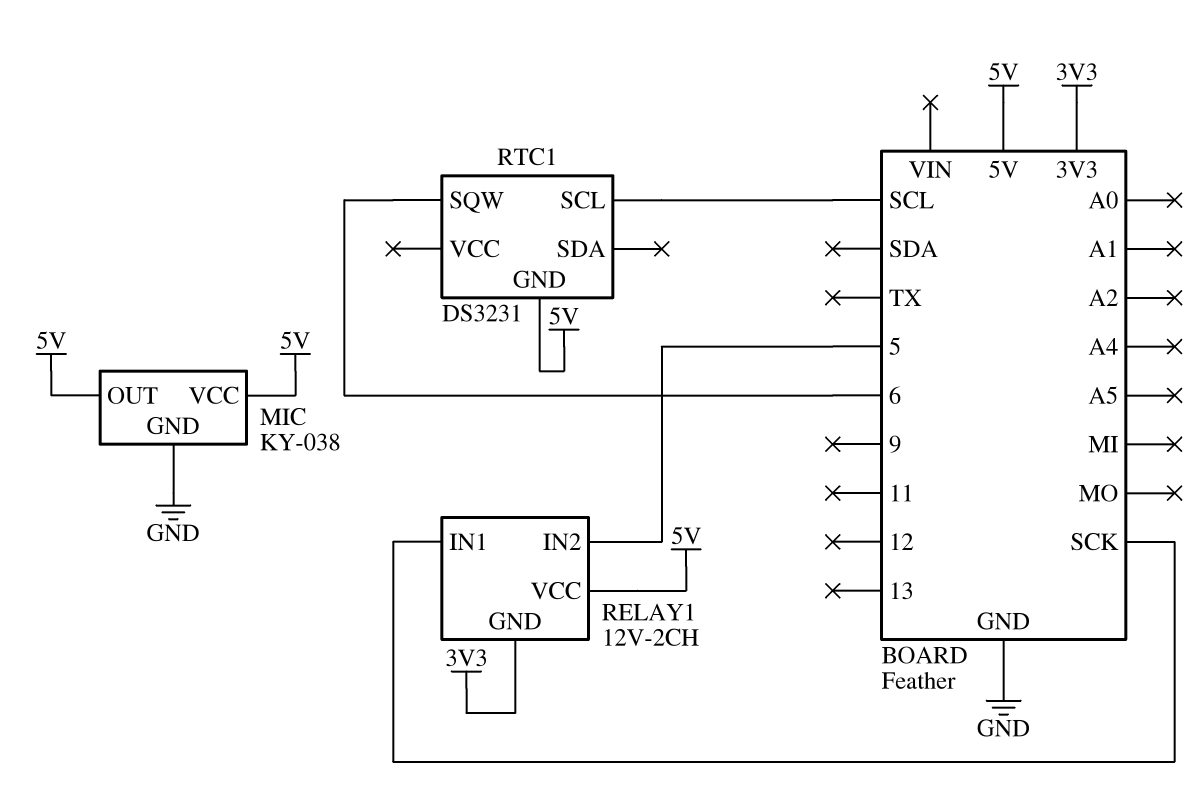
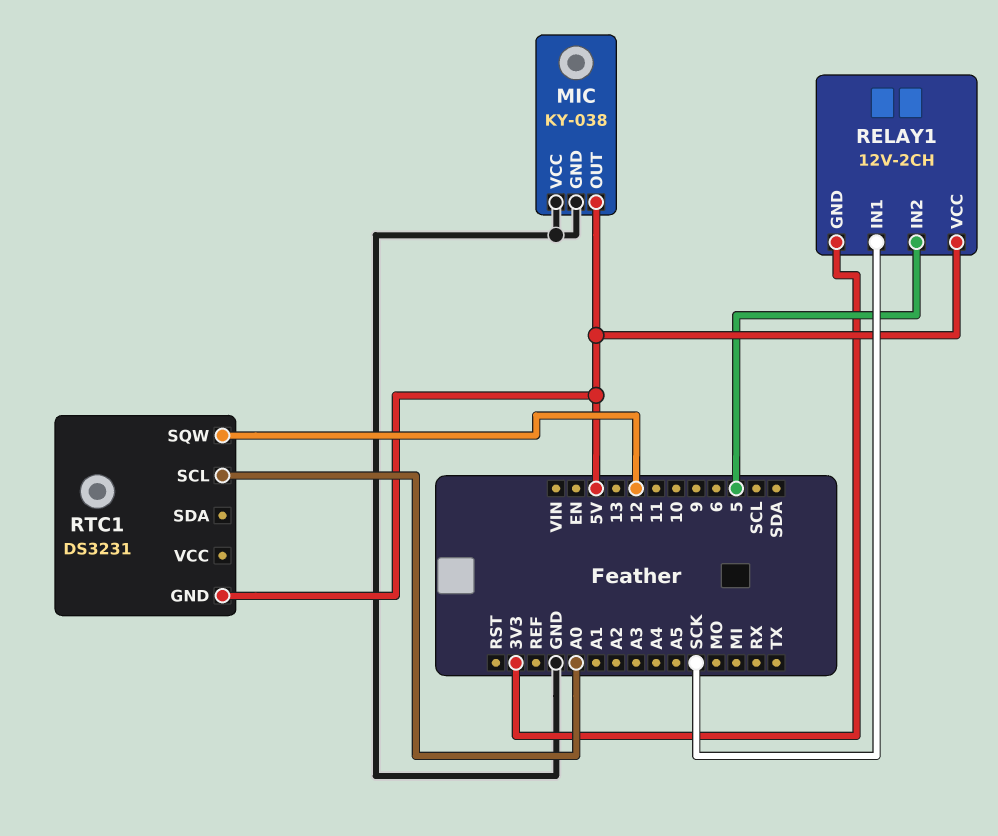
MIC pin VCC: 5V -> GND
RTC1 pin SCL: SCL -> A0
RTC1 pin SQW: 6 -> 12

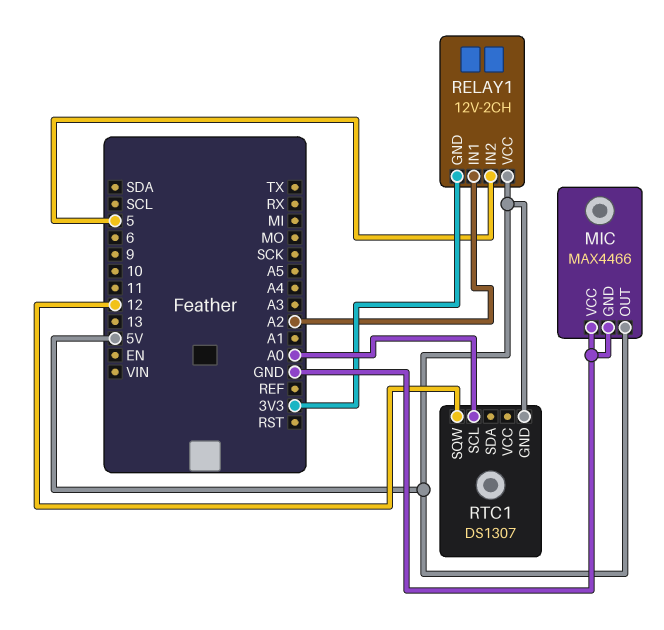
MIC: KY-038 -> MAX4466
RELAY1 pin IN1: SCK -> A2
RTC1: DS3231 -> DS1307

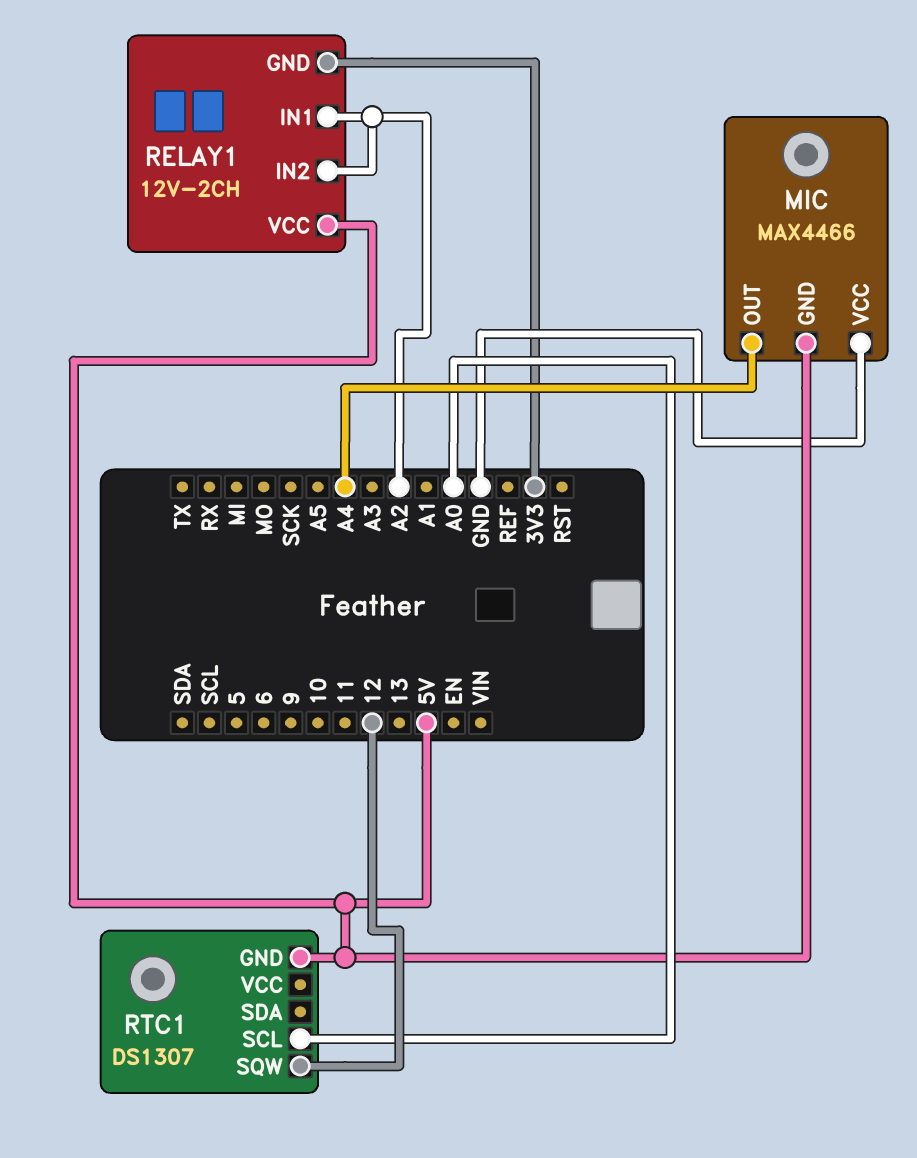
MIC pin GND: GND -> 5V
MIC pin OUT: 5V -> A4
RELAY1 pin IN2: 5 -> A2

